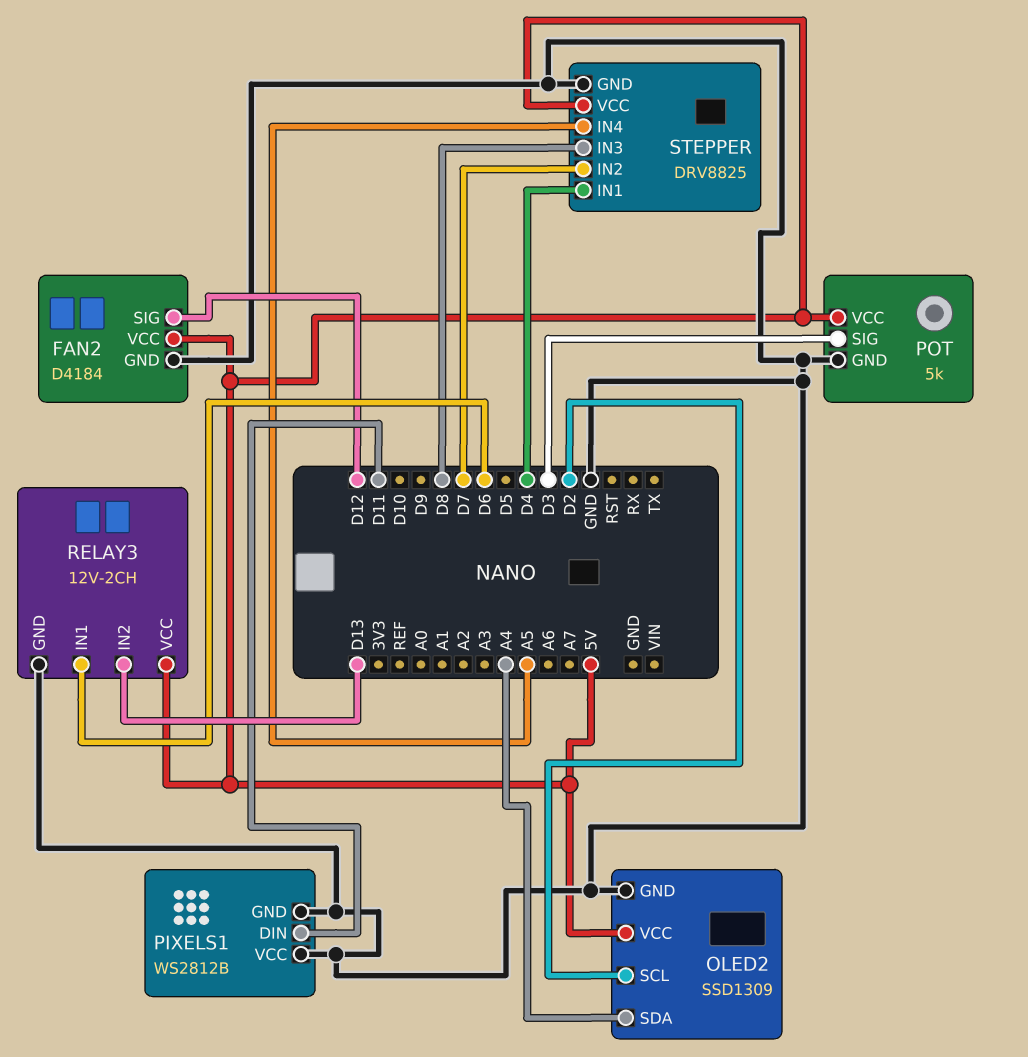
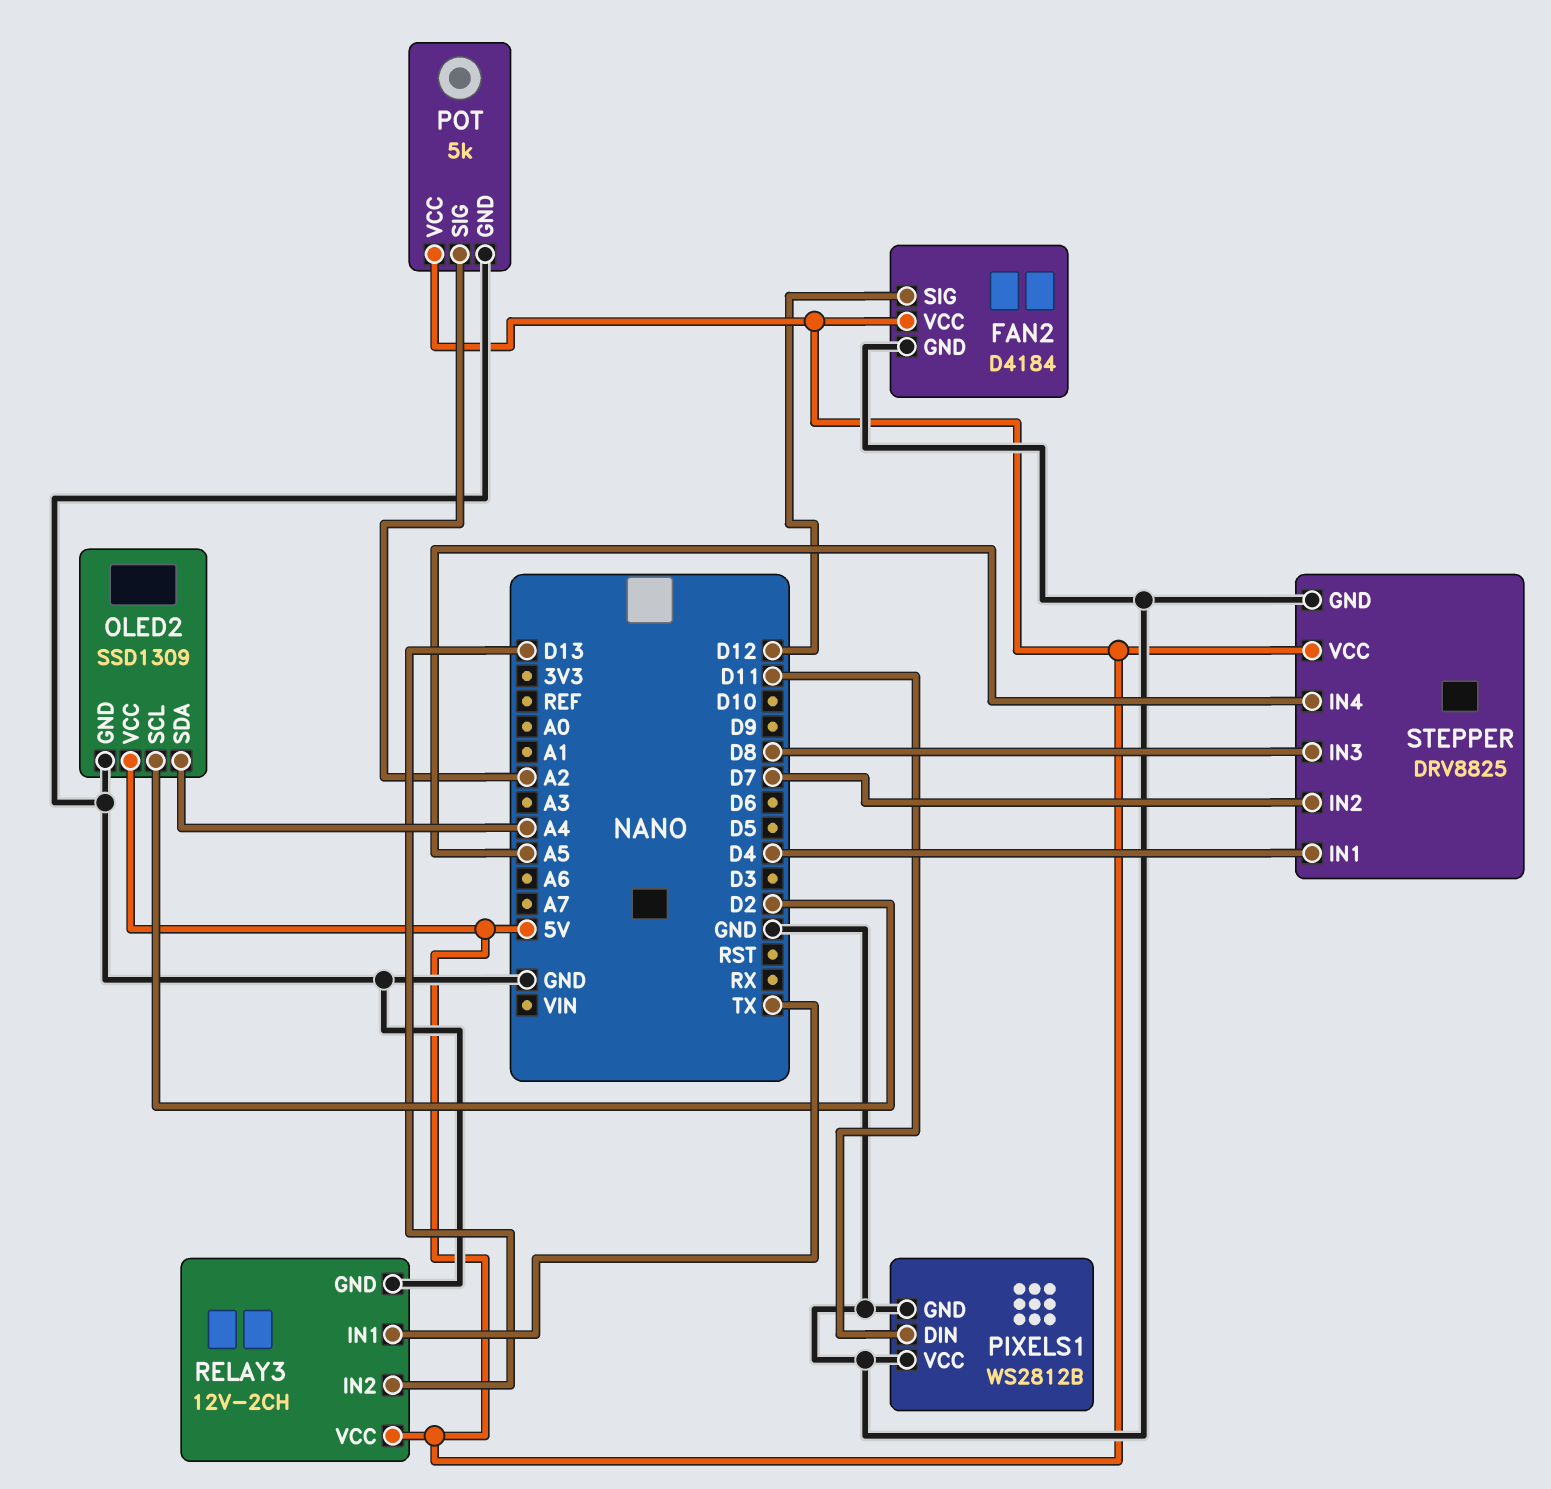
POT pin SIG: D3 -> A2
RELAY3 pin IN1: D6 -> TX

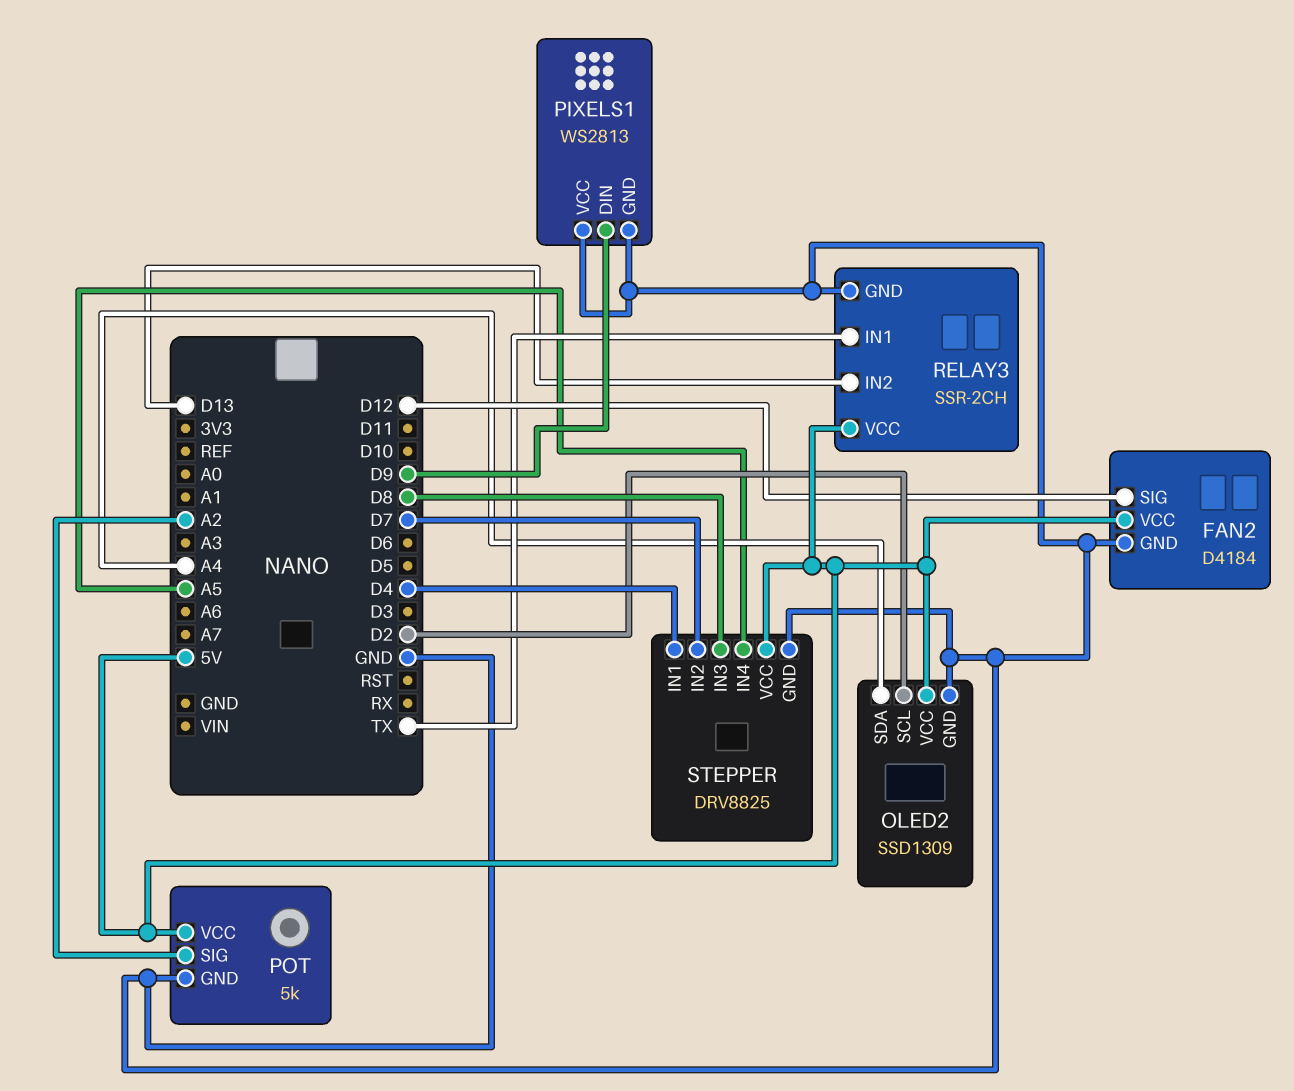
PIXELS1: WS2812B -> WS2813
PIXELS1 pin DIN: D11 -> D9
RELAY3: 12V-2CH -> SSR-2CH

